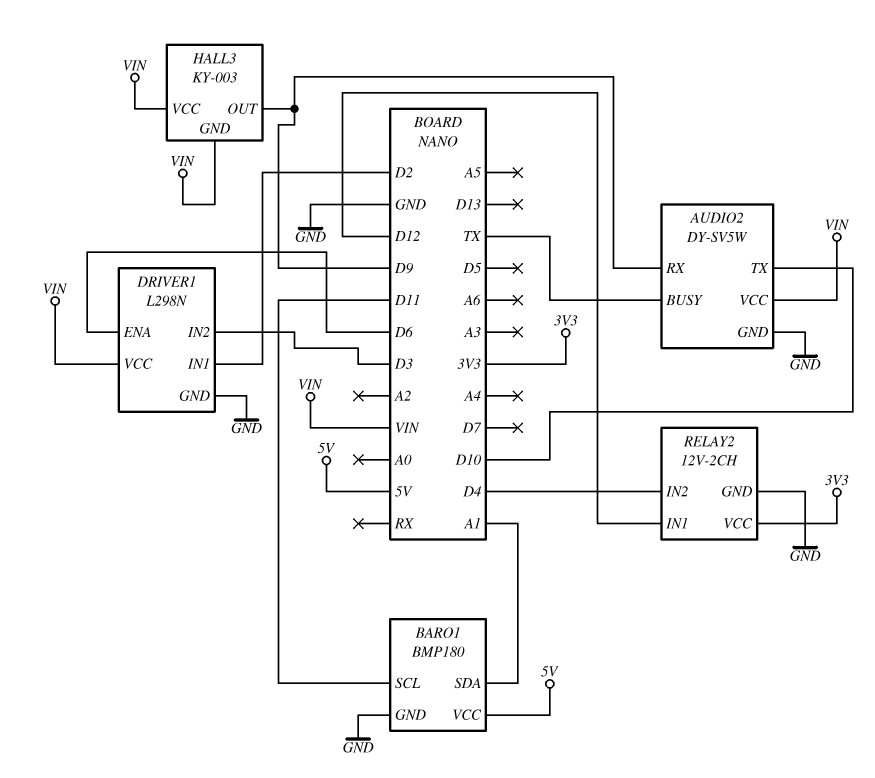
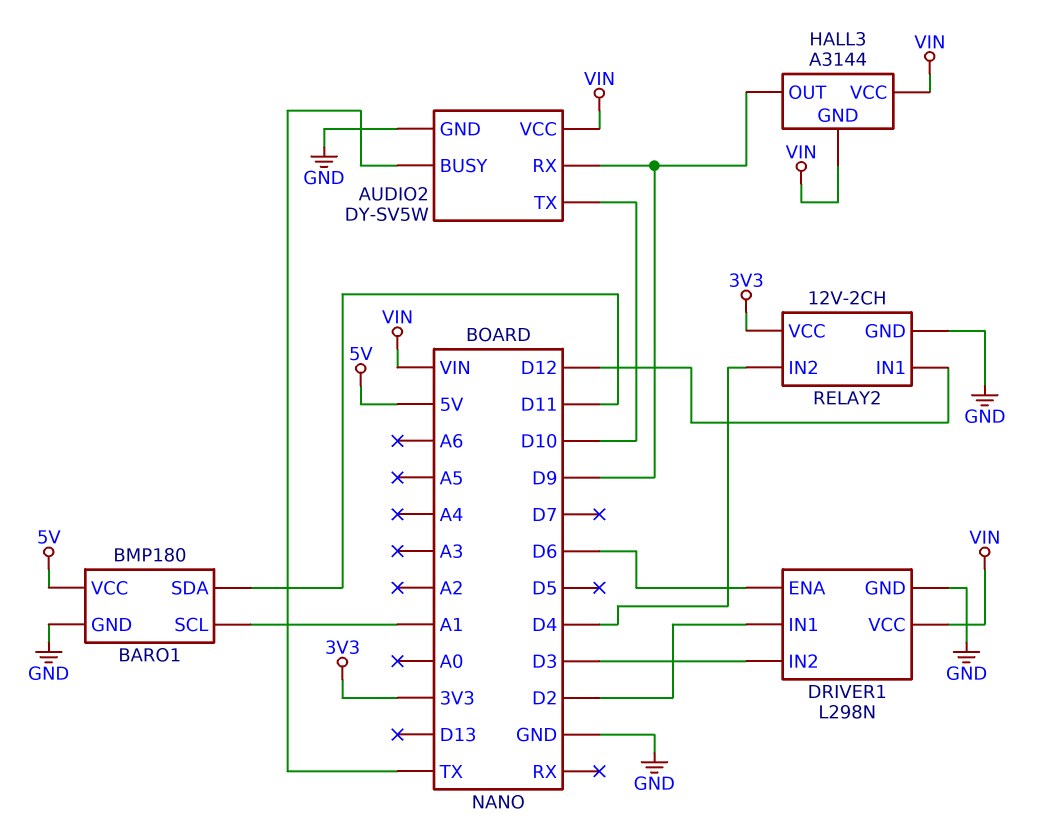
BARO1 pin SCL: D11 -> A1
BARO1 pin SDA: A1 -> D11
HALL3: KY-003 -> A3144

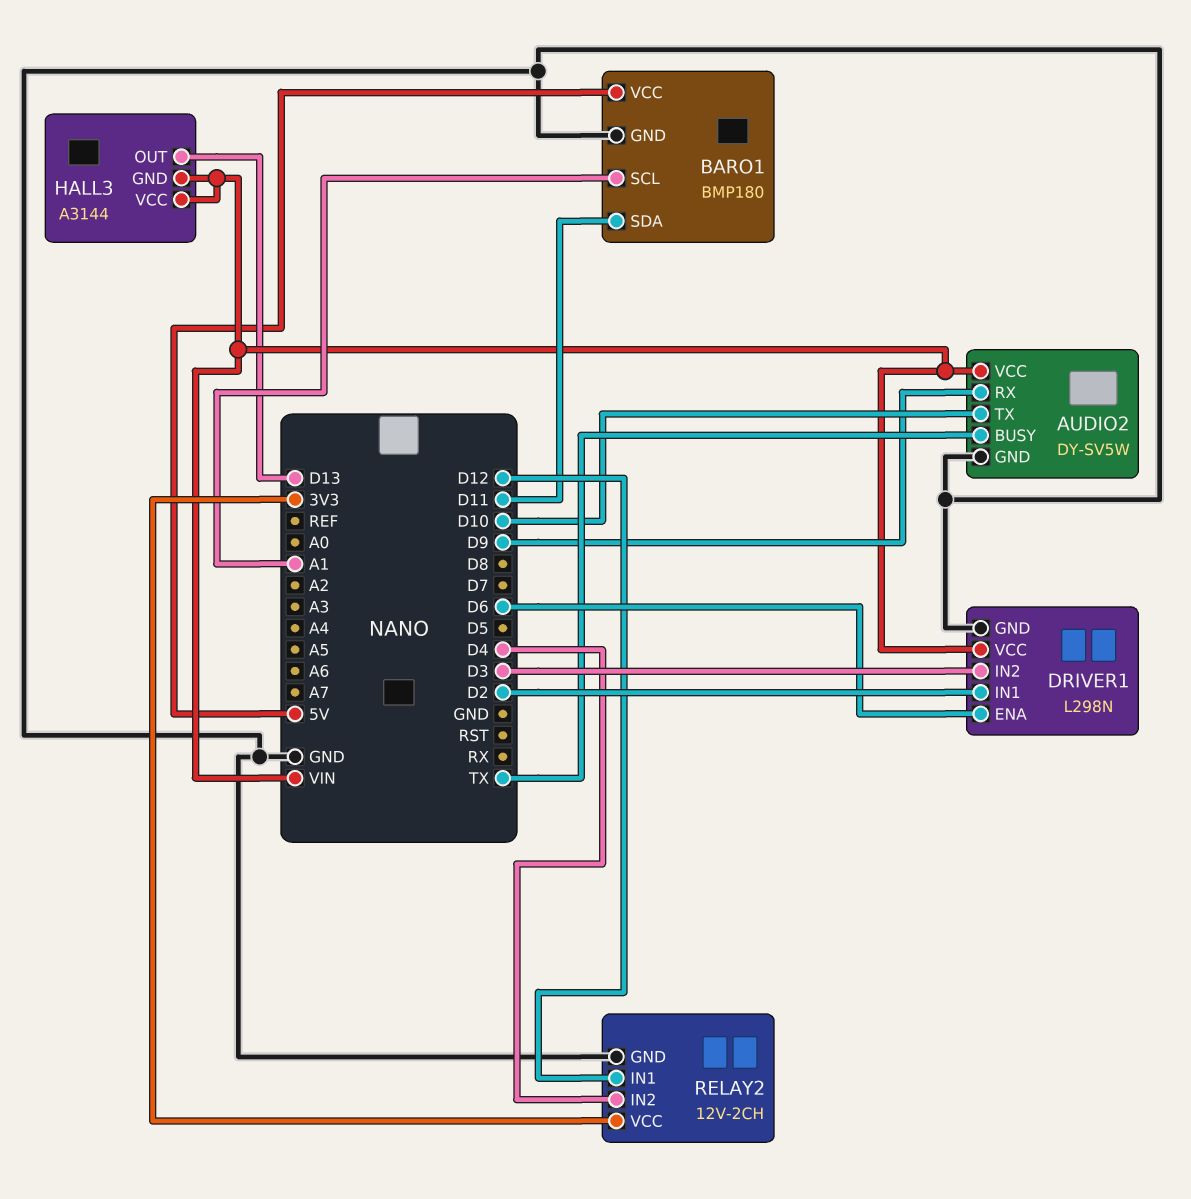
HALL3 pin OUT: D9 -> D13

